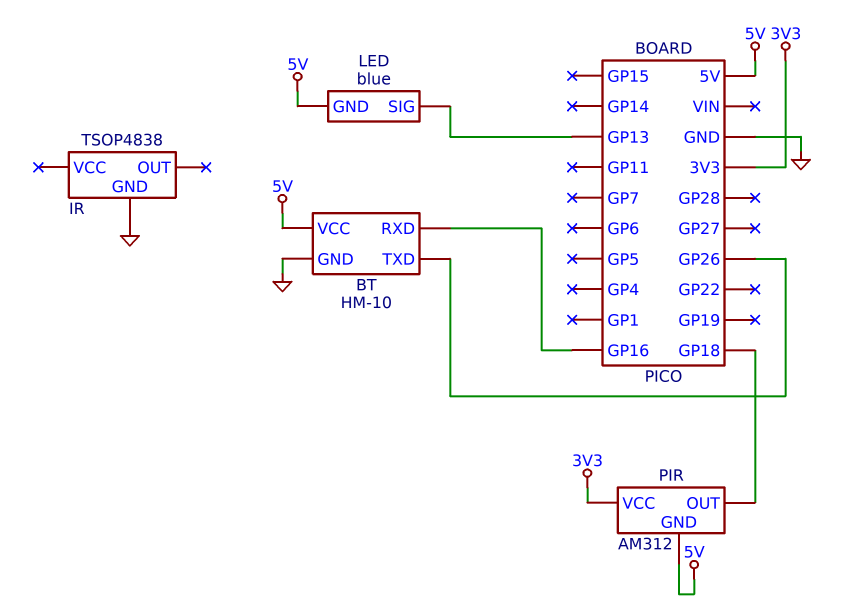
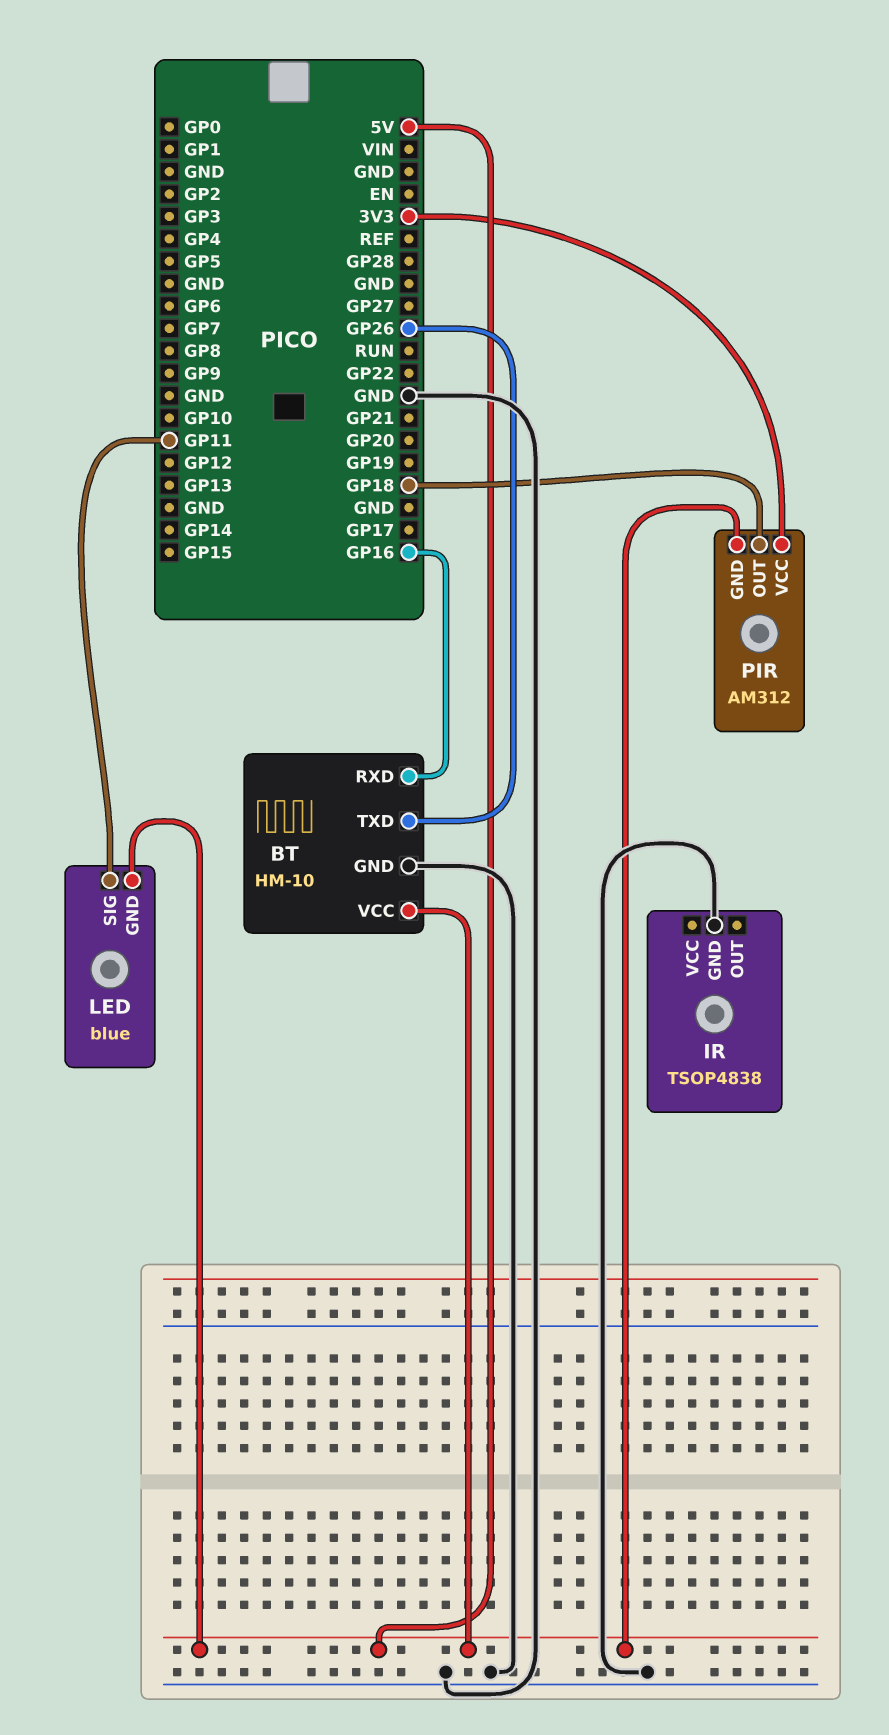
LED pin SIG: GP13 -> GP11

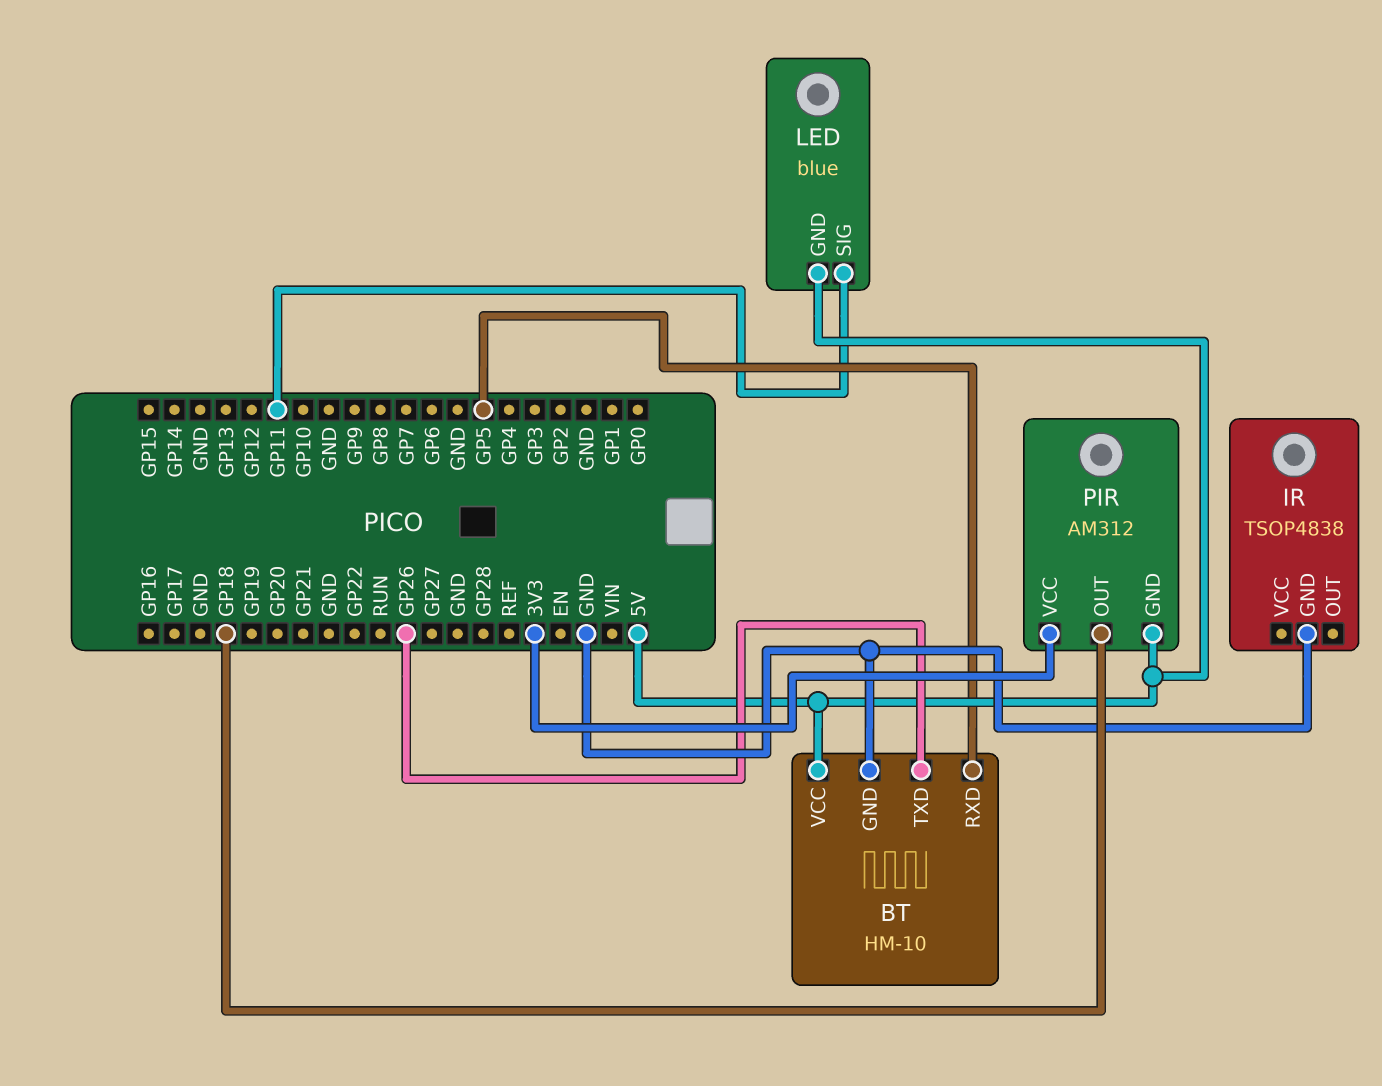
BT pin RXD: GP16 -> GP5

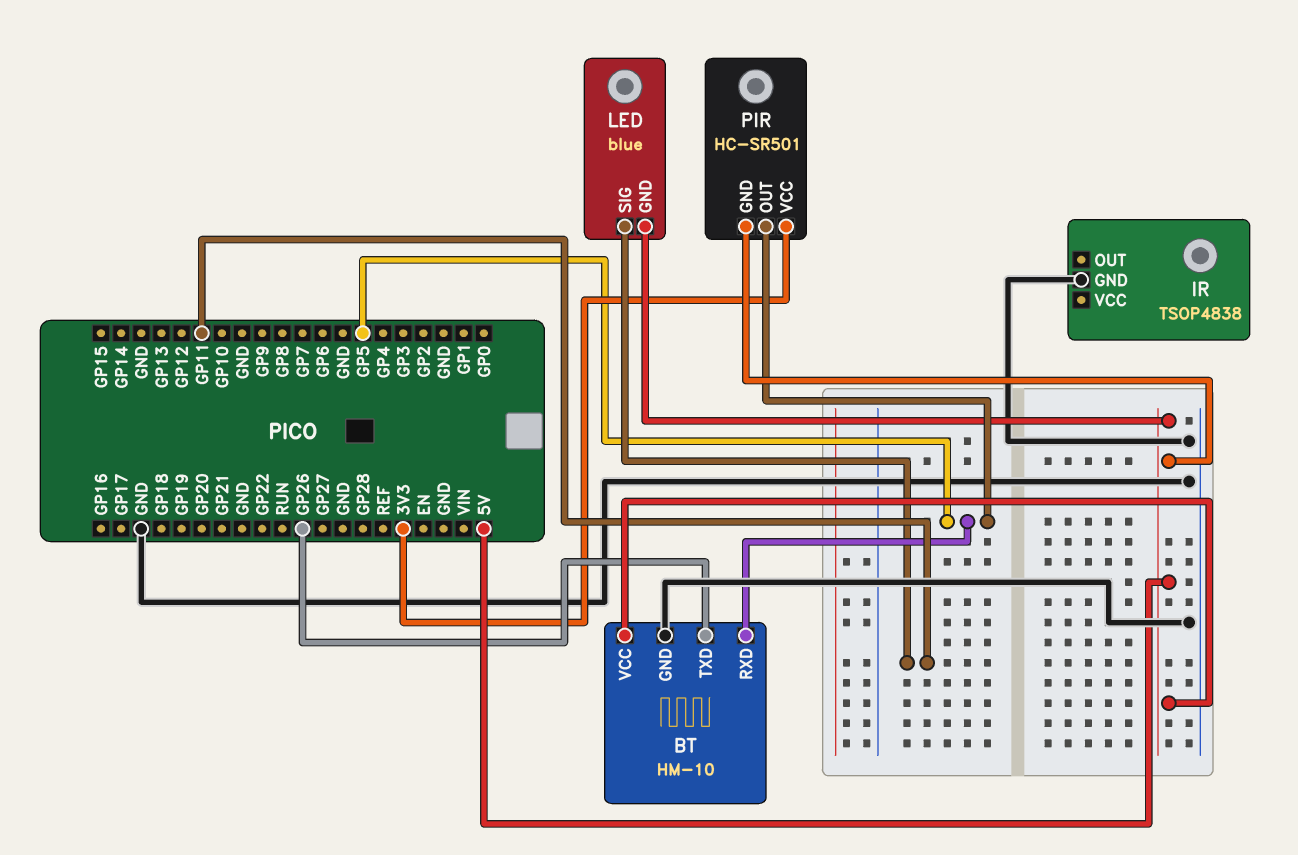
PIR: AM312 -> HC-SR501
PIR pin OUT: GP18 -> GP5

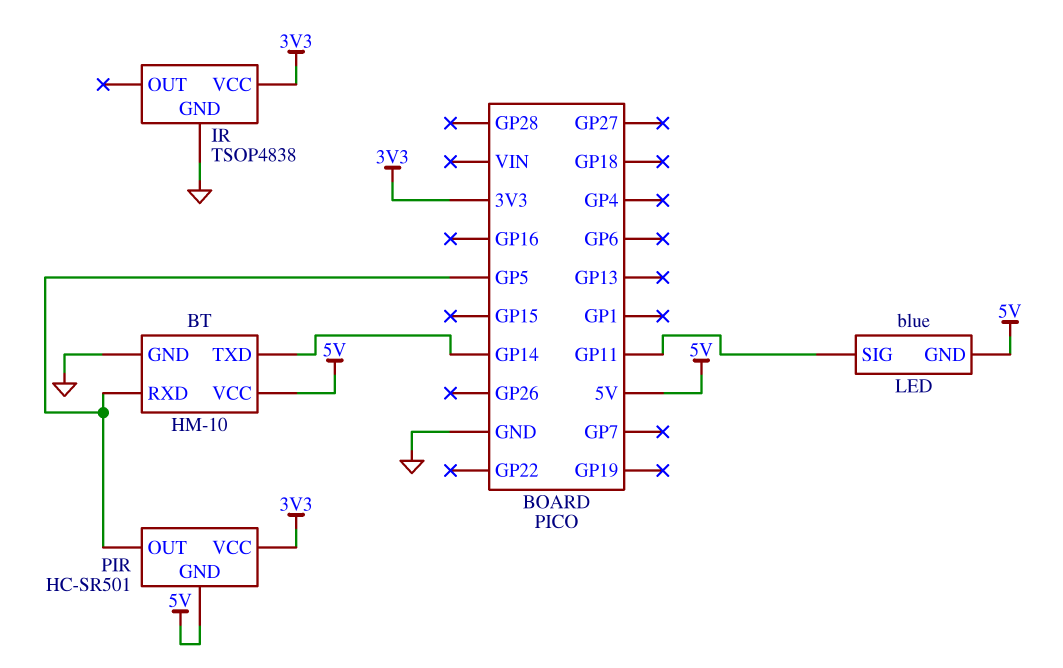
BT pin TXD: GP26 -> GP14
IR pin VCC: none -> 3V3

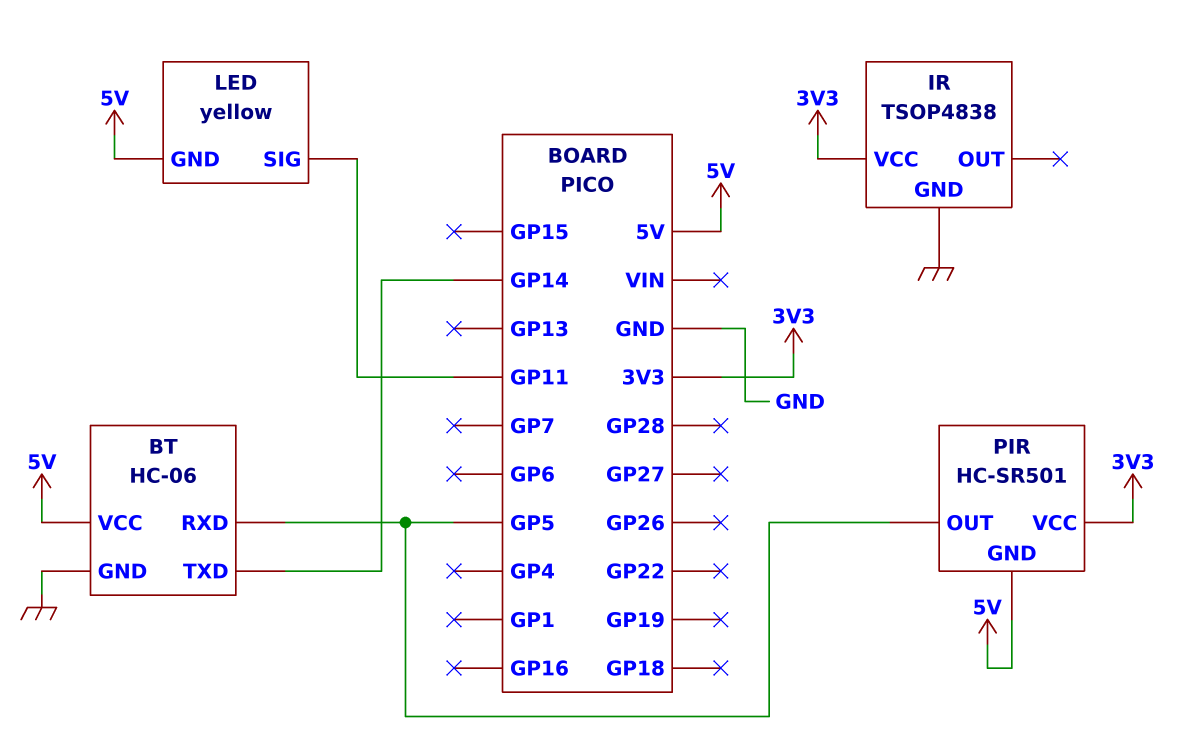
BT: HM-10 -> HC-06
LED: blue -> yellow

